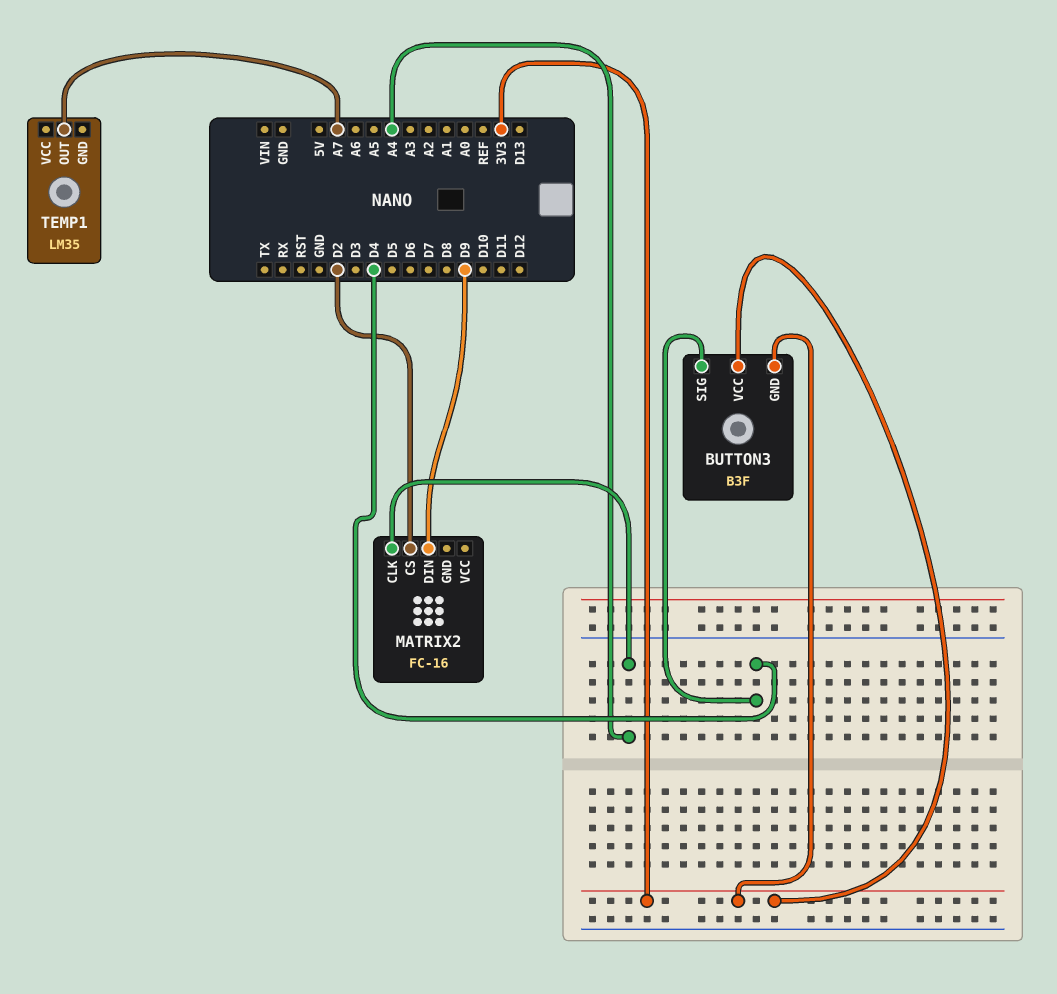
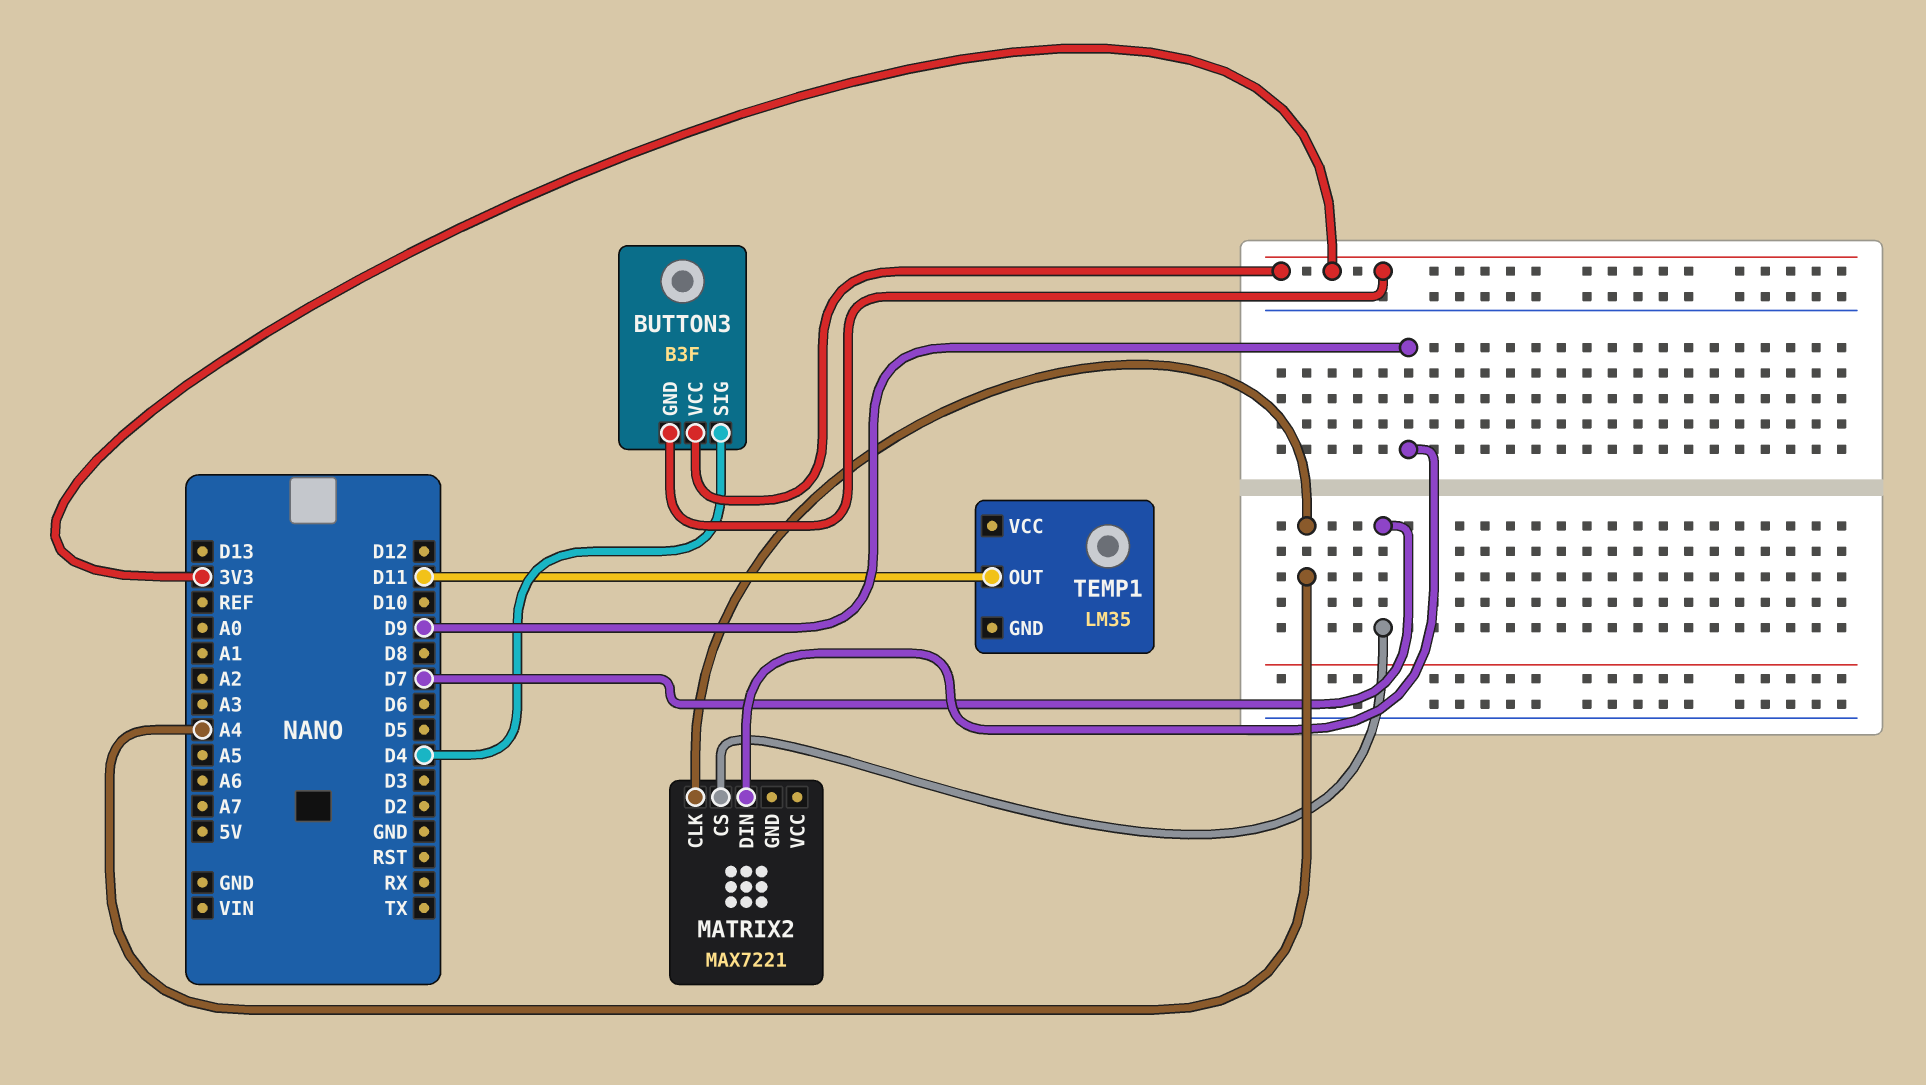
MATRIX2: FC-16 -> MAX7221
MATRIX2 pin CS: D2 -> D7
TEMP1 pin OUT: A7 -> D11

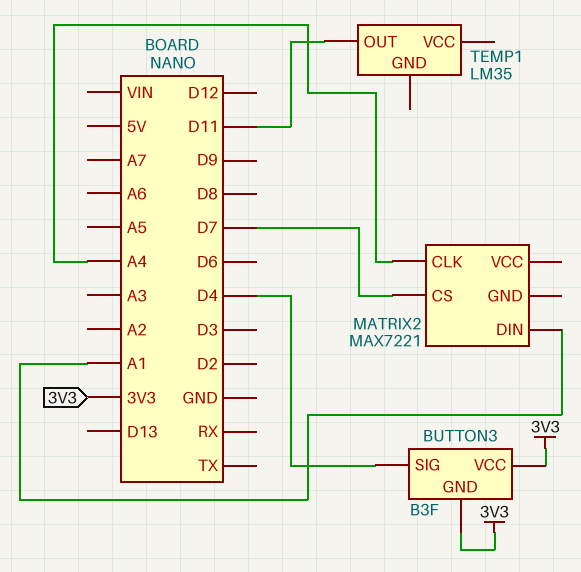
MATRIX2 pin DIN: D9 -> A1

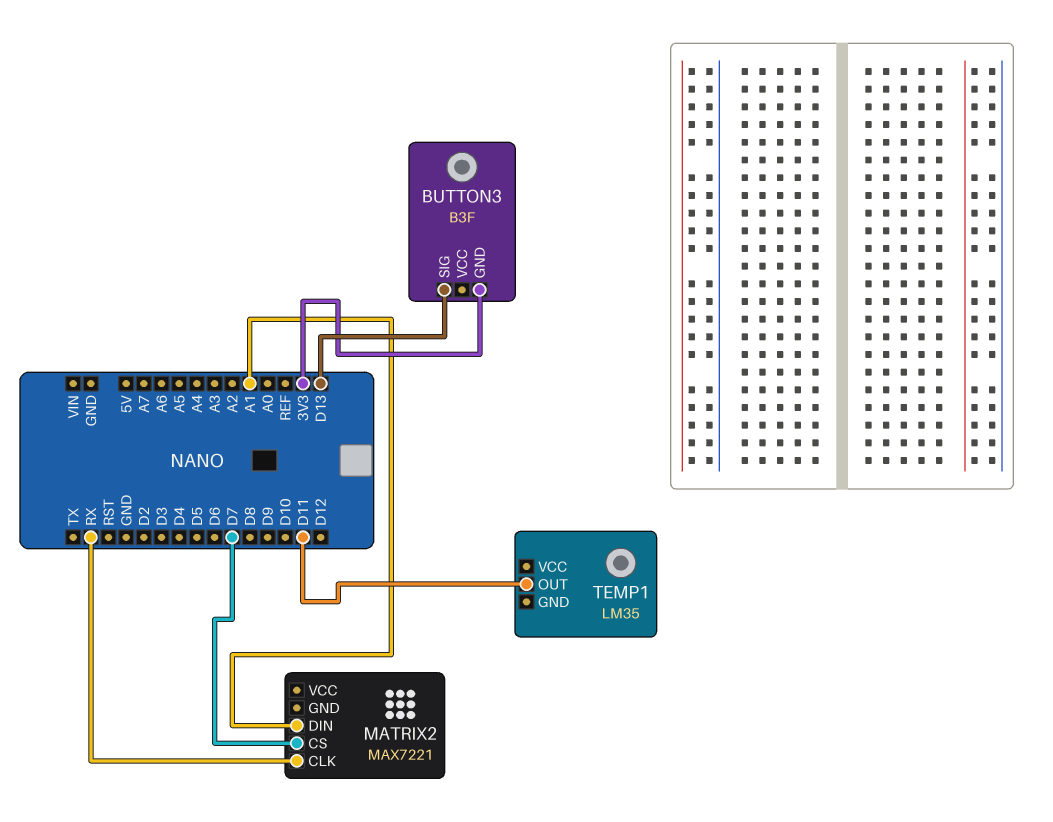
BUTTON3 pin SIG: D4 -> D13
BUTTON3 pin VCC: 3V3 -> none
MATRIX2 pin CLK: A4 -> RX

